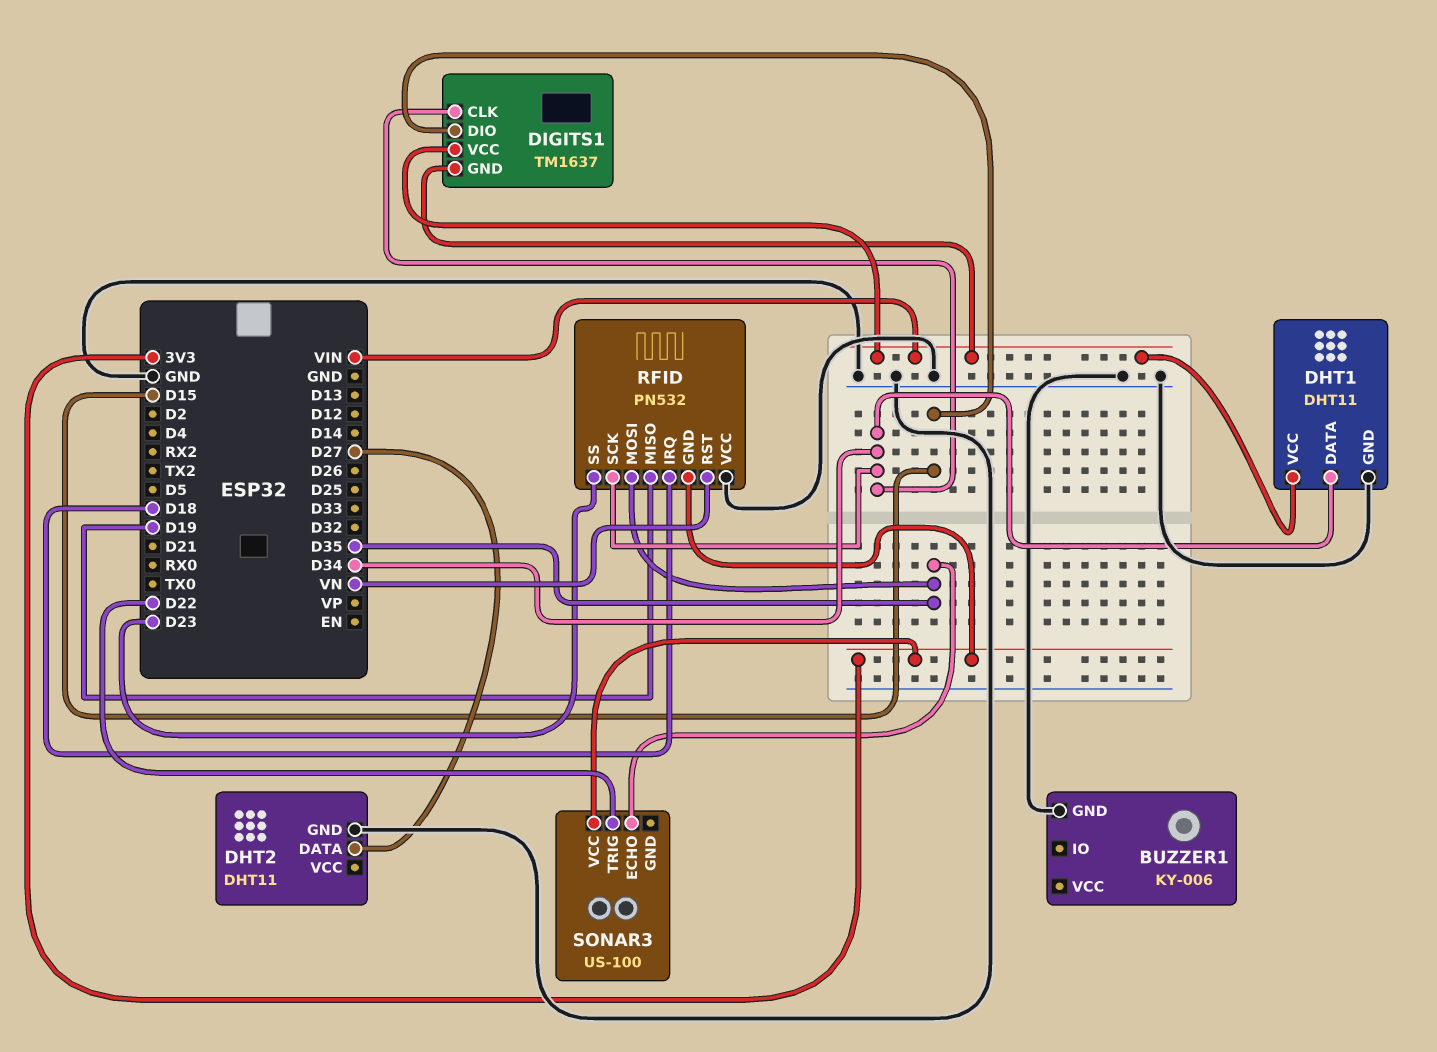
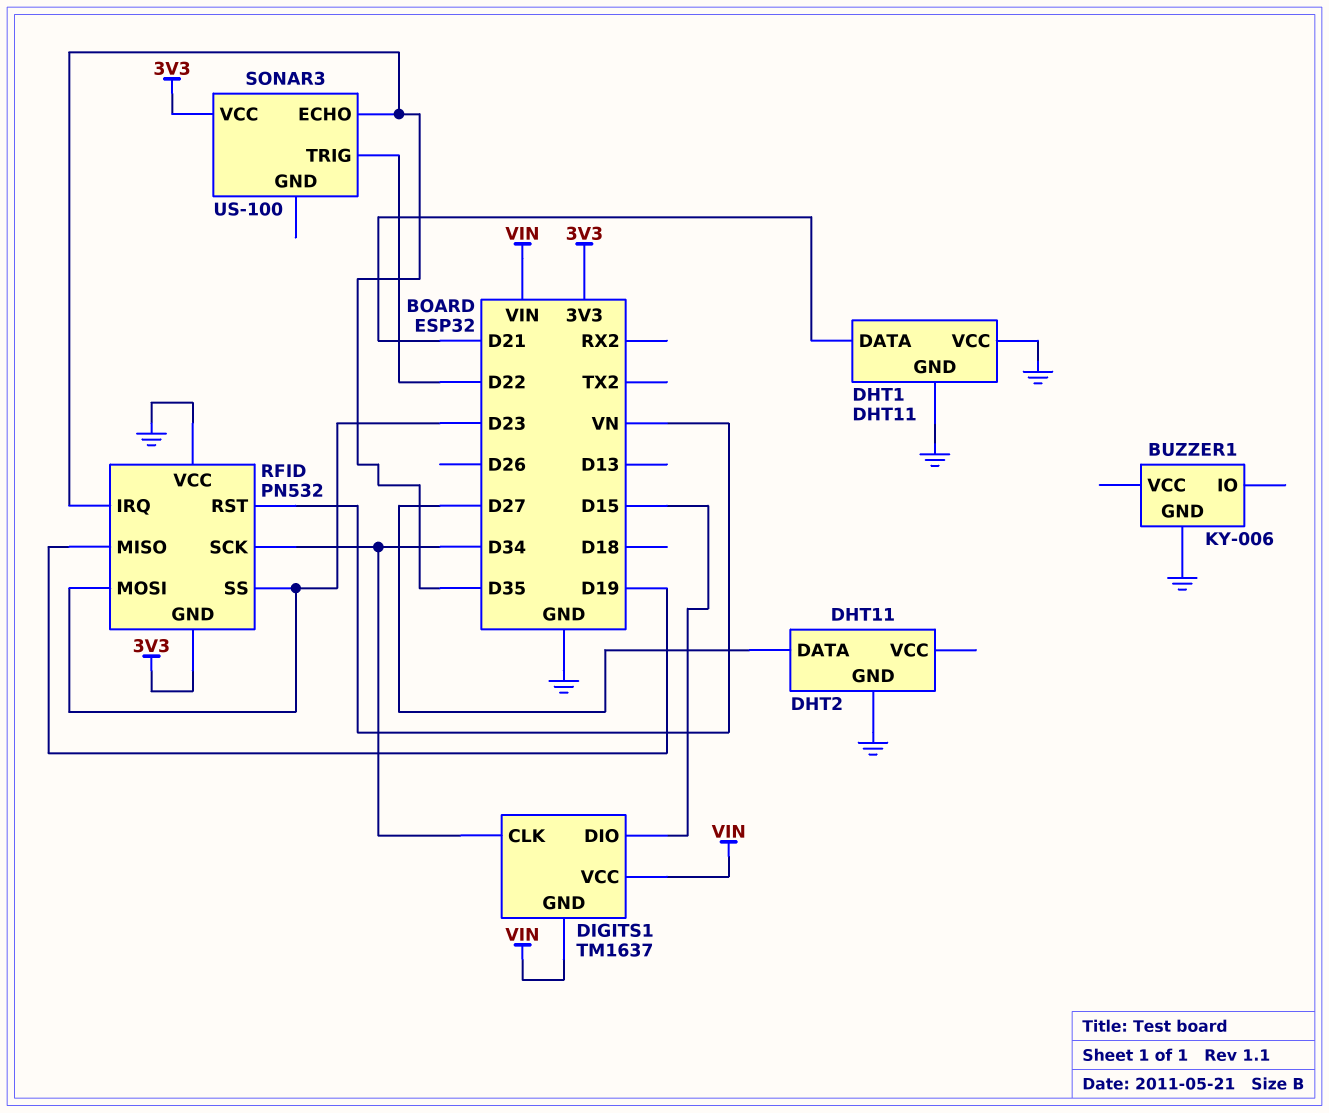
DHT1 pin DATA: D34 -> D21
DHT1 pin VCC: VIN -> GND
RFID pin IRQ: D18 -> D35
RFID pin MOSI: D35 -> D23

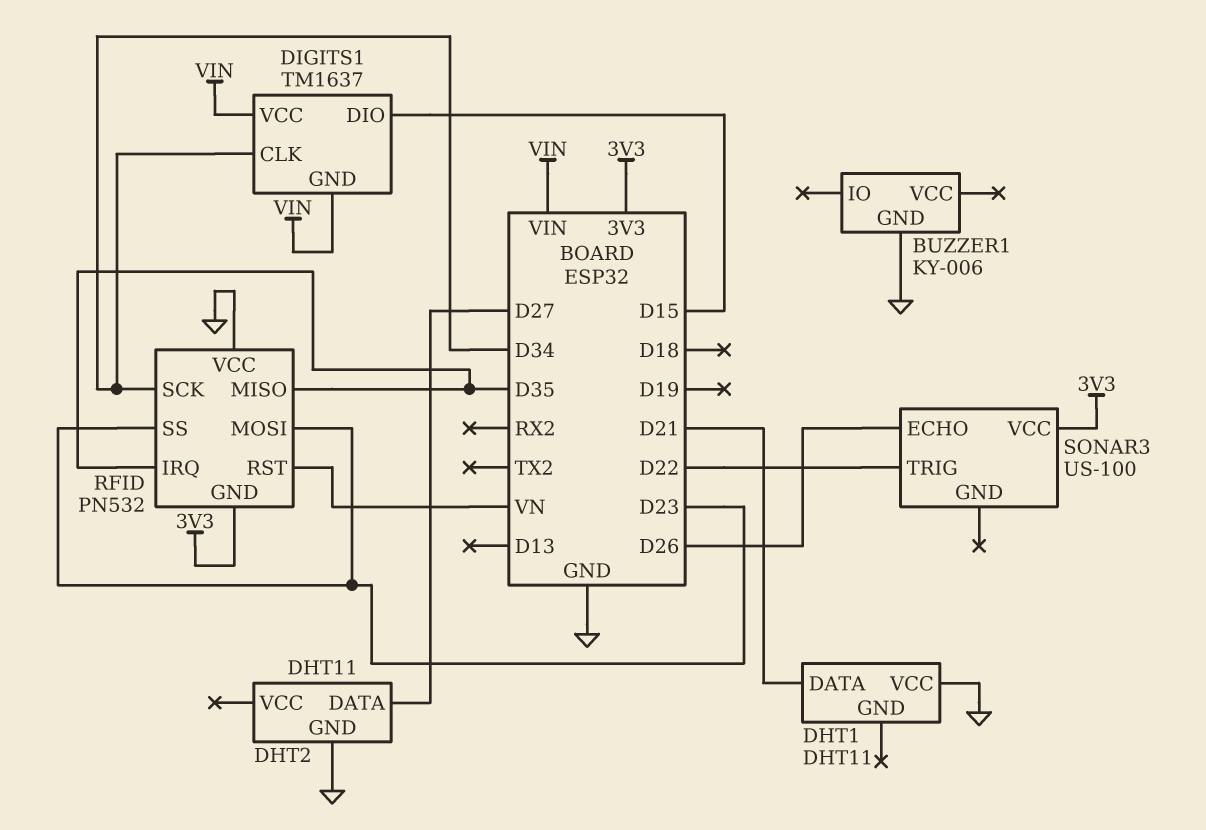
DHT1 pin GND: GND -> none
RFID pin MISO: D19 -> D35
SONAR3 pin ECHO: D35 -> D26

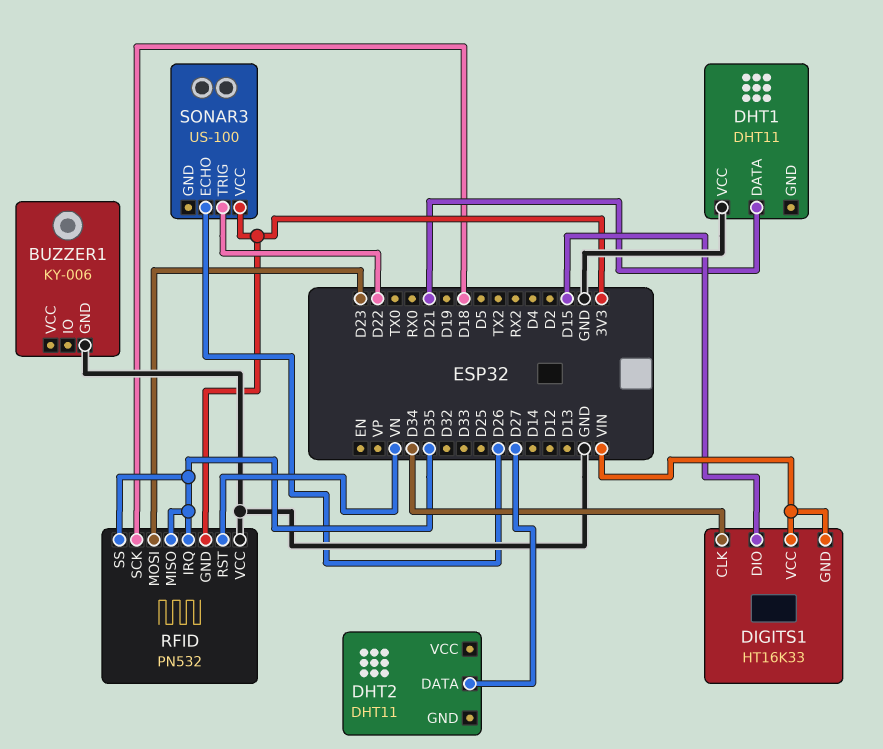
DHT2 pin GND: GND -> none
DIGITS1: TM1637 -> HT16K33
RFID pin SCK: D34 -> D18
RFID pin SS: D23 -> D35

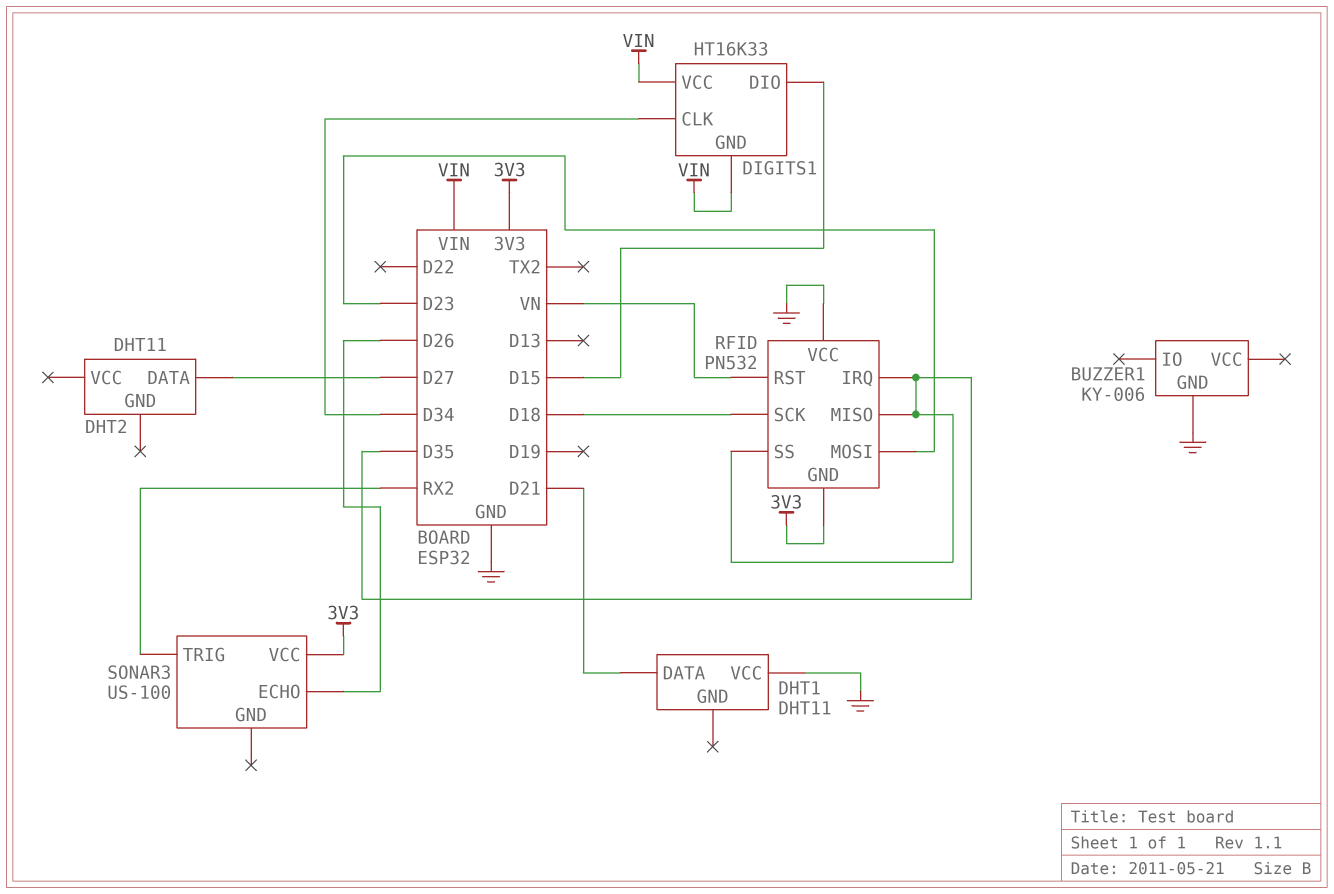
SONAR3 pin TRIG: D22 -> RX2

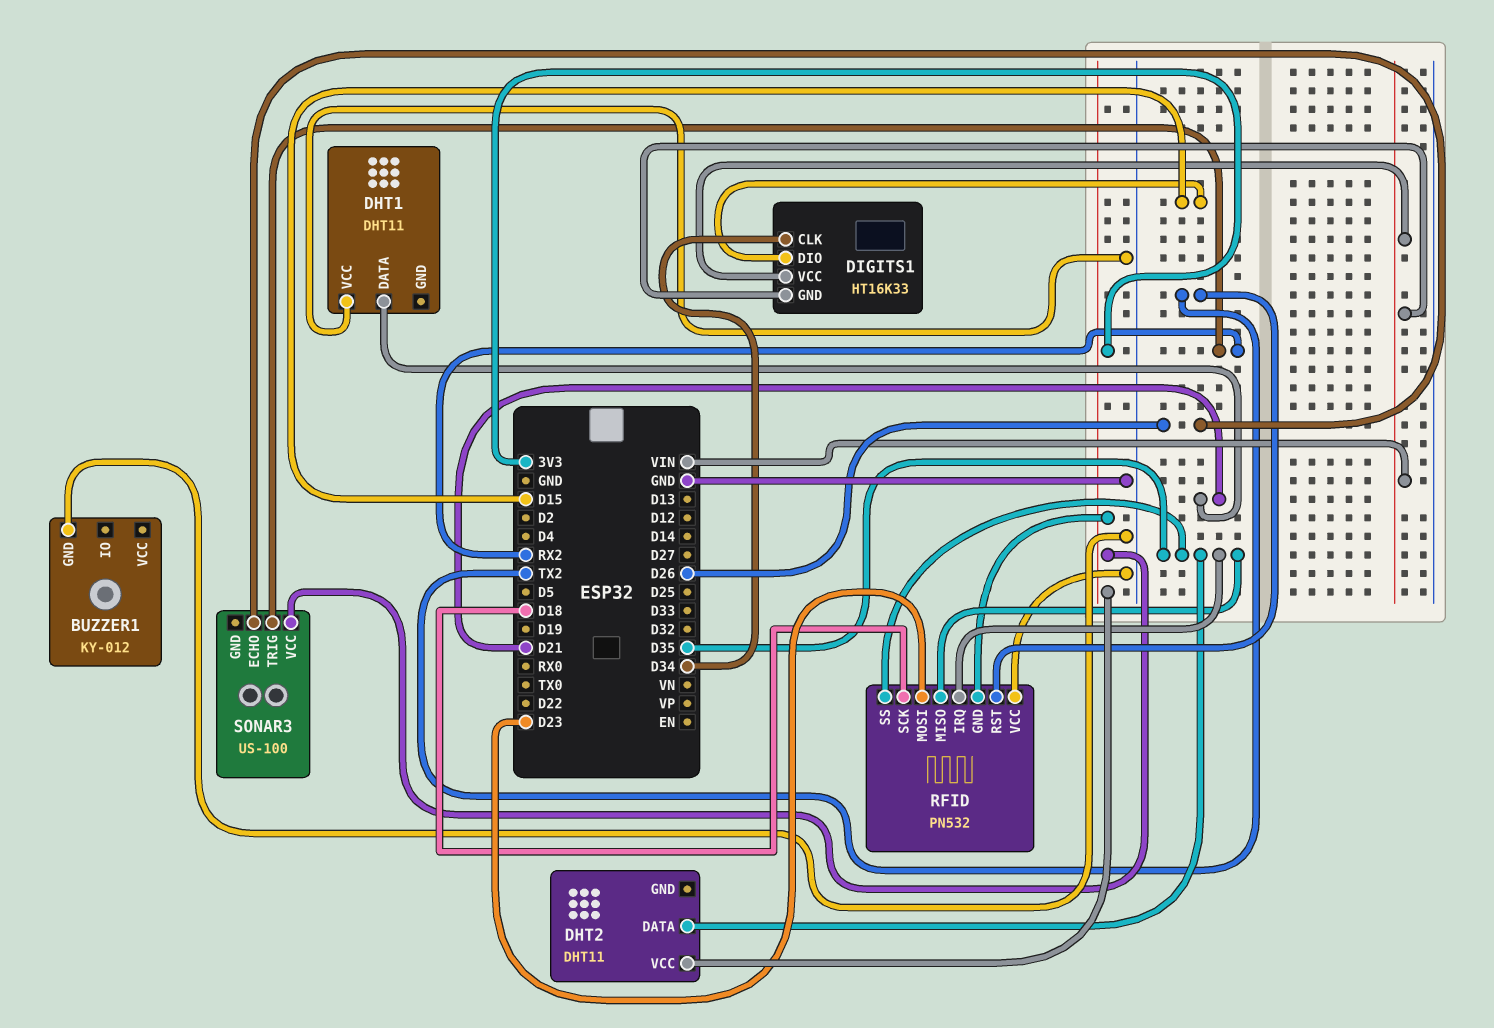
BUZZER1: KY-006 -> KY-012
DHT2 pin DATA: D27 -> D35
DHT2 pin VCC: none -> 3V3
RFID pin RST: VN -> TX2

